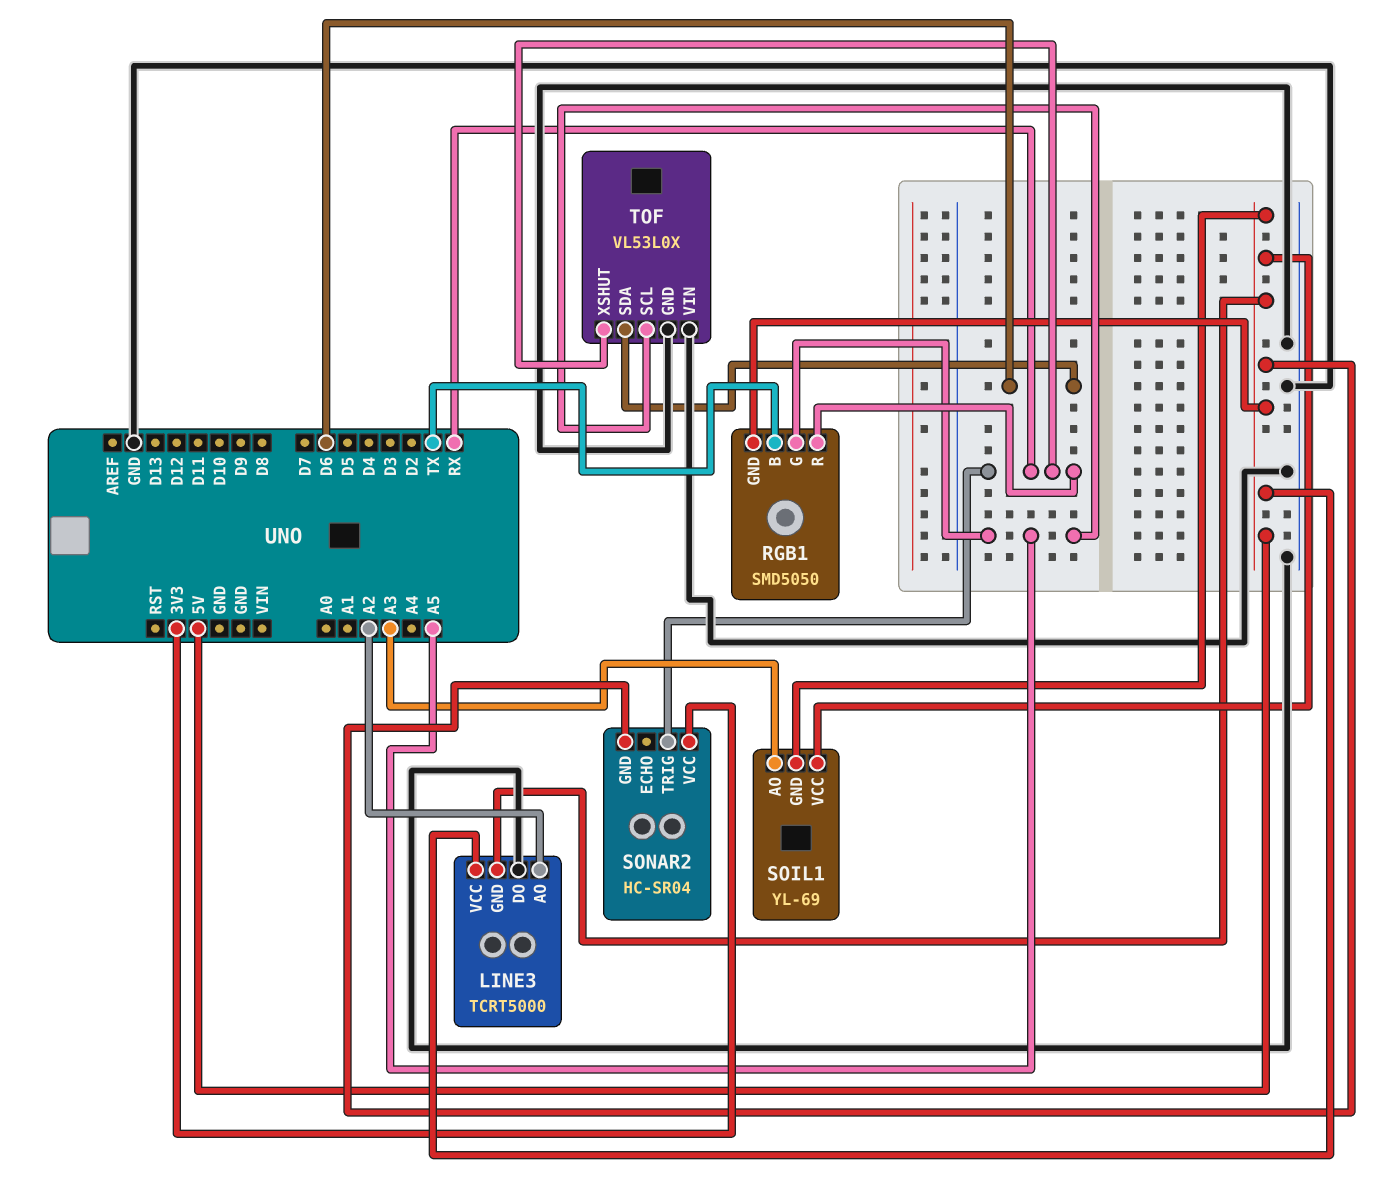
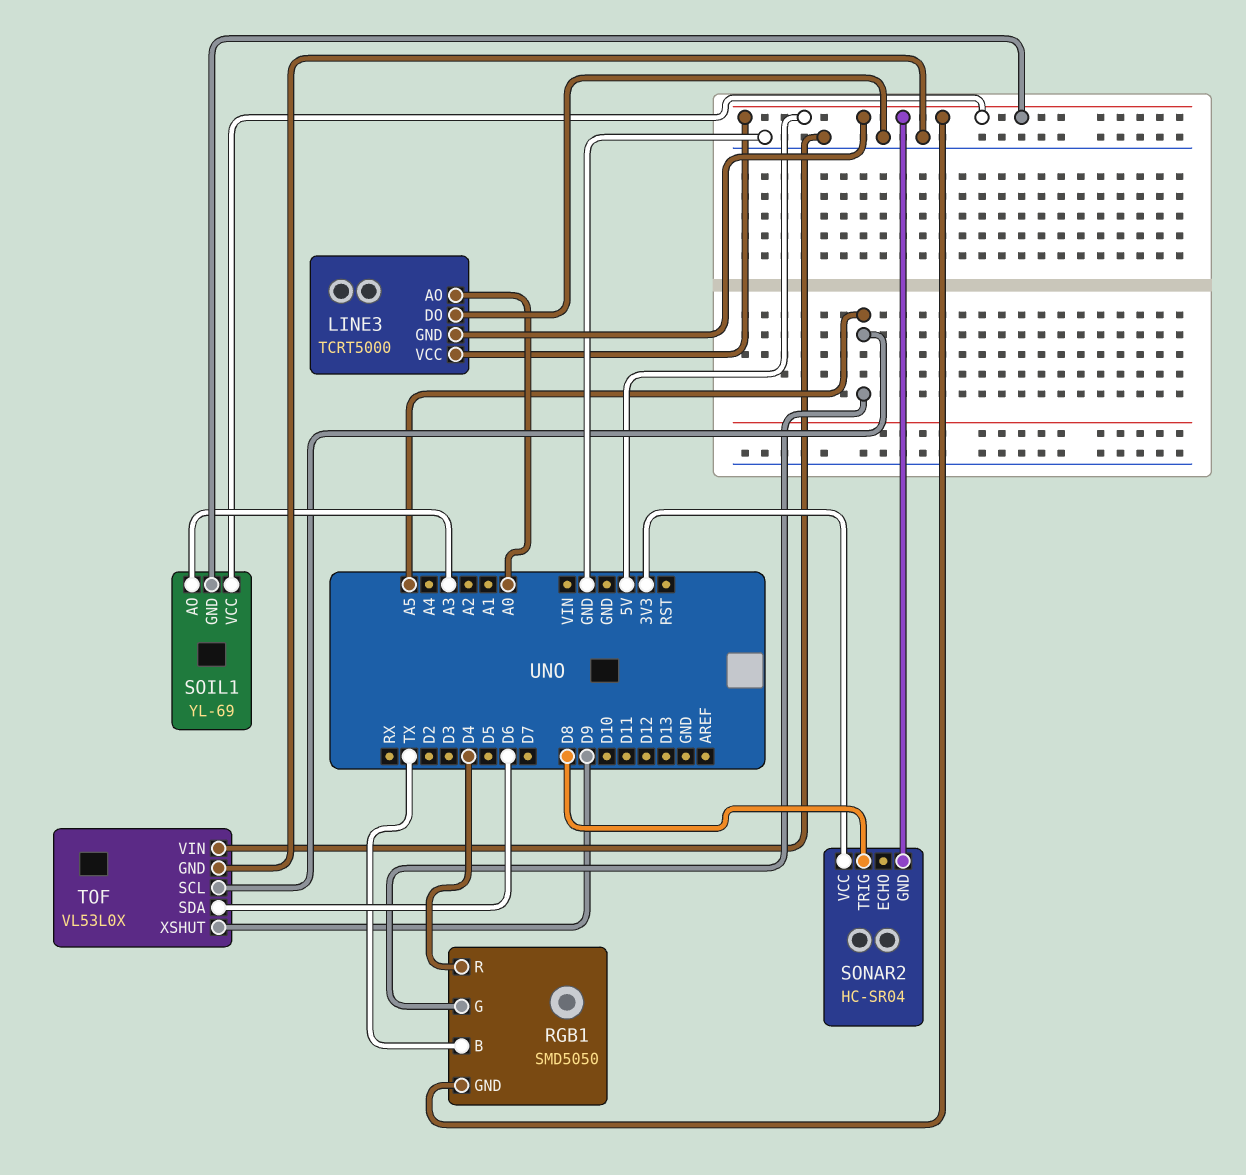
LINE3 pin AO: A2 -> A0
RGB1 pin R: RX -> D4
SONAR2 pin TRIG: RX -> D8
TOF pin XSHUT: RX -> D9

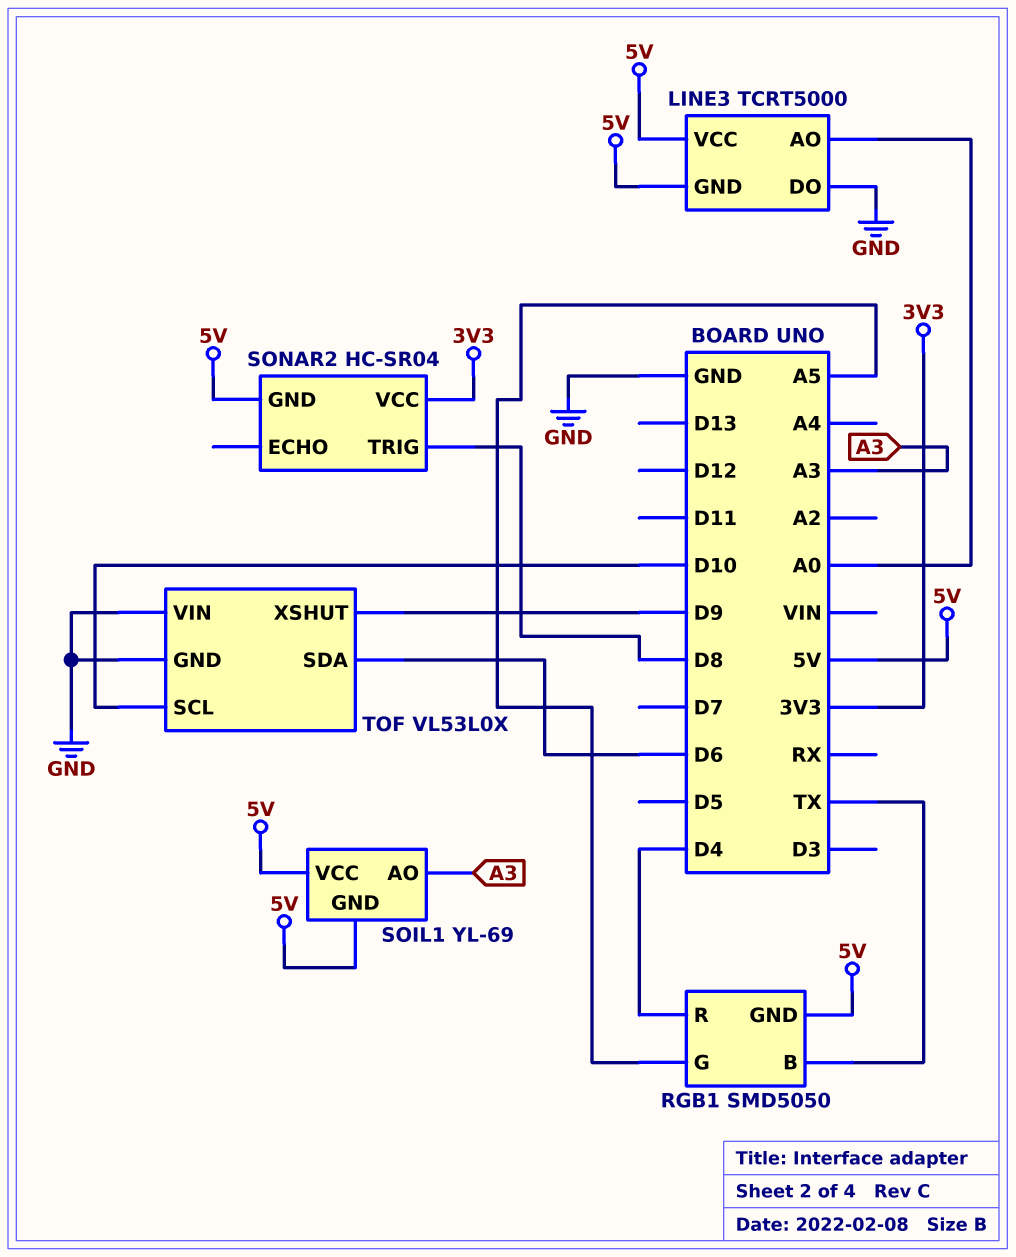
TOF pin SCL: A5 -> D10

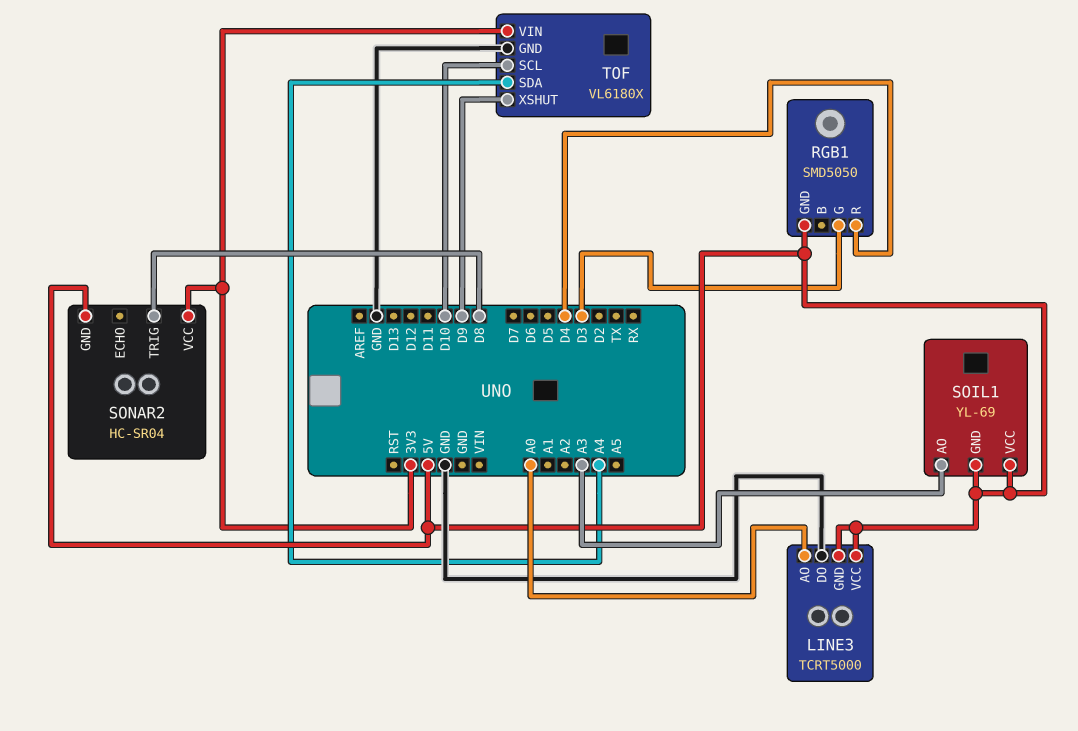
RGB1 pin B: TX -> none
RGB1 pin G: A5 -> D3
TOF: VL53L0X -> VL6180X
TOF pin SDA: D6 -> A4
TOF pin VIN: GND -> 3V3

